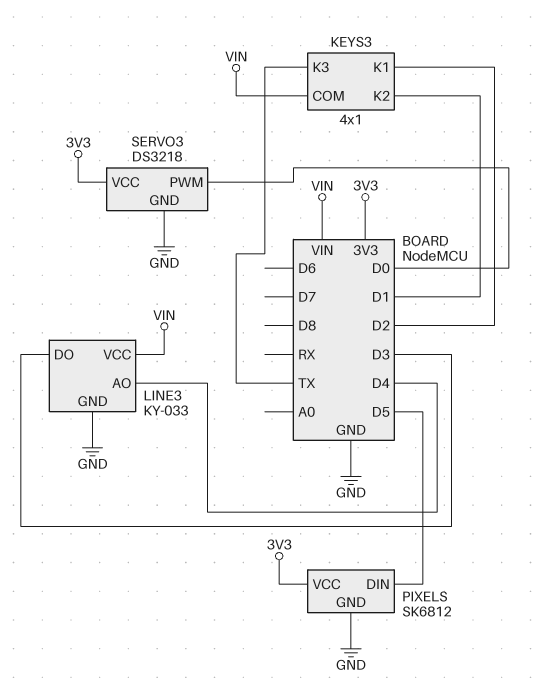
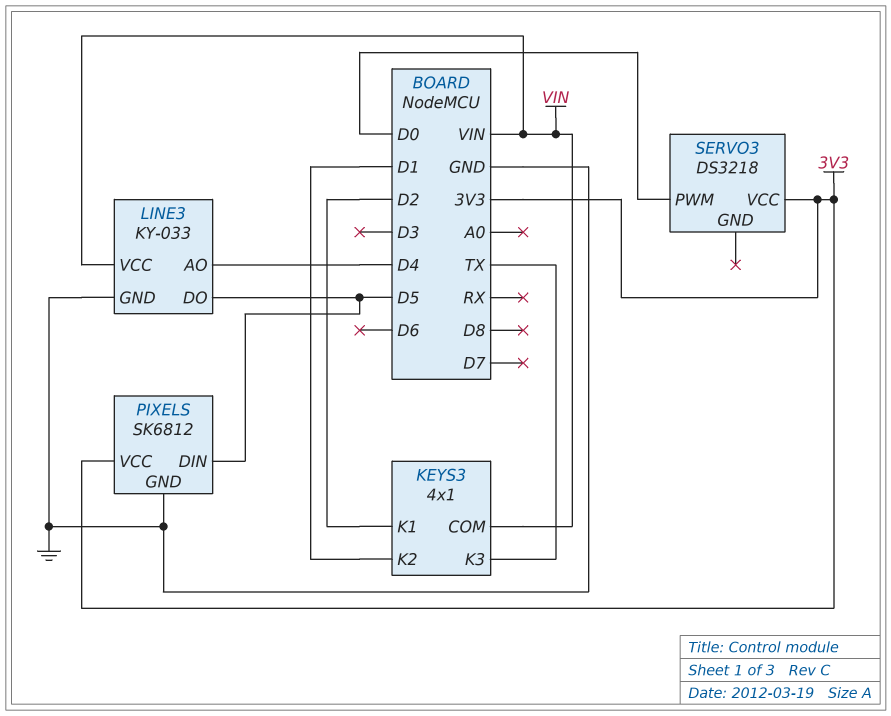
LINE3 pin DO: D3 -> D5
SERVO3 pin GND: GND -> none

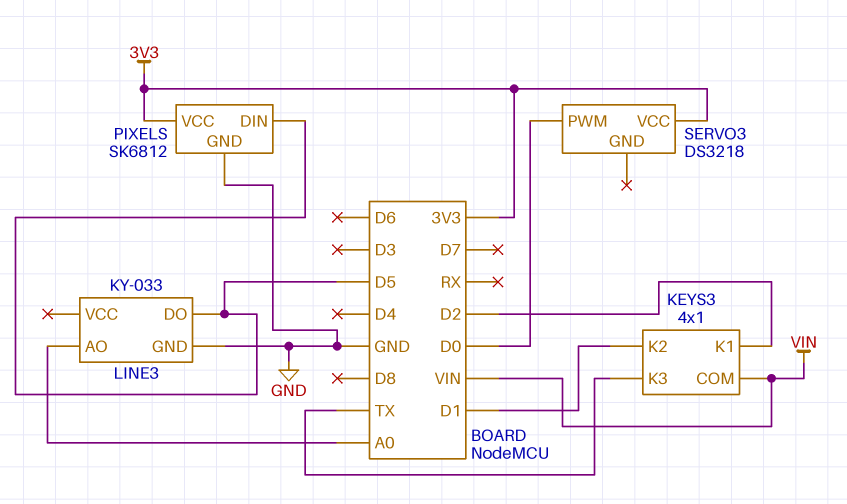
LINE3 pin AO: D4 -> A0
LINE3 pin VCC: VIN -> none

